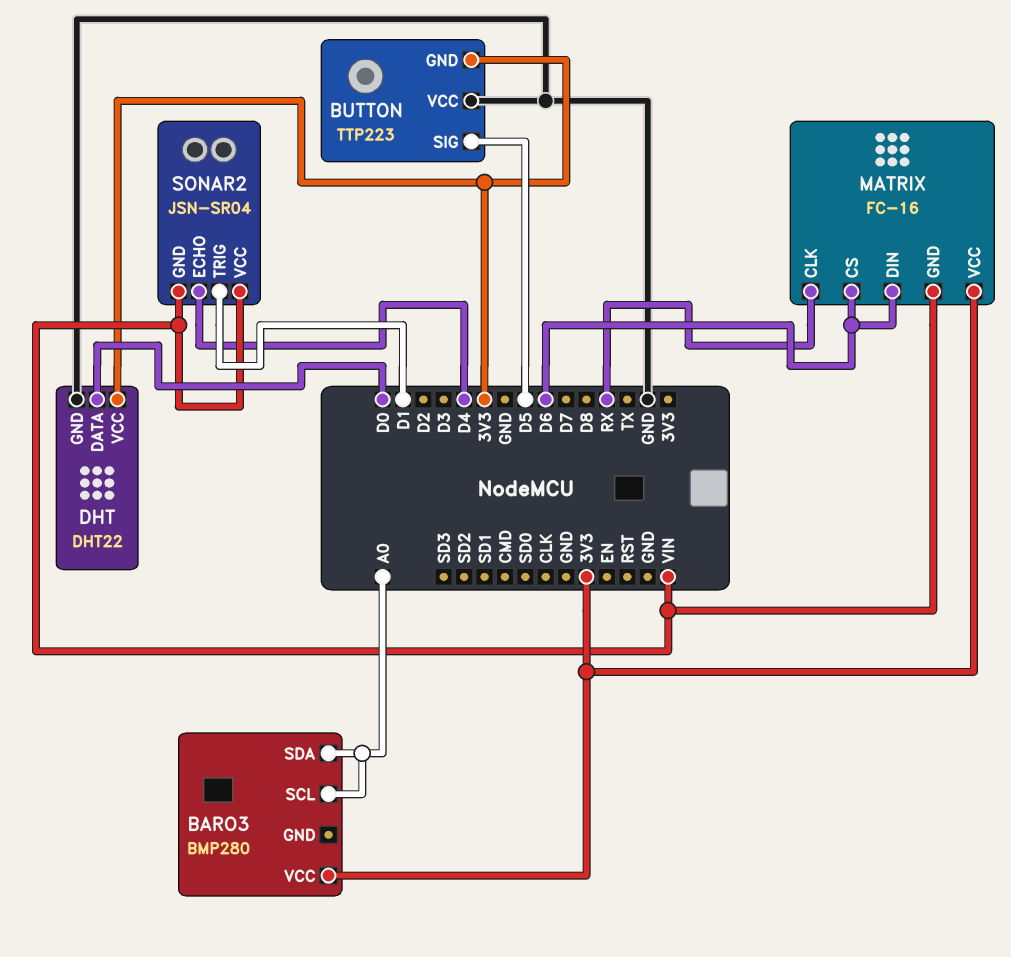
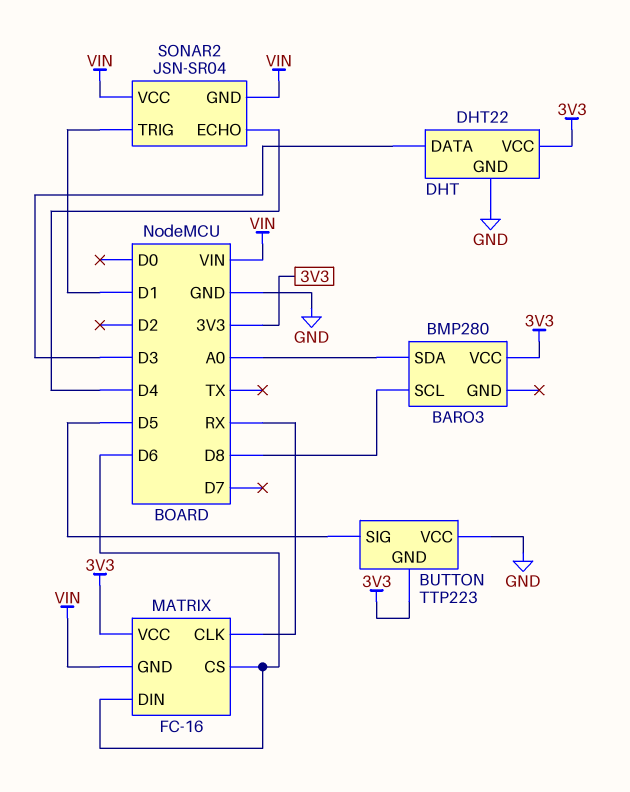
BARO3 pin SCL: A0 -> D8
DHT pin DATA: D0 -> D3

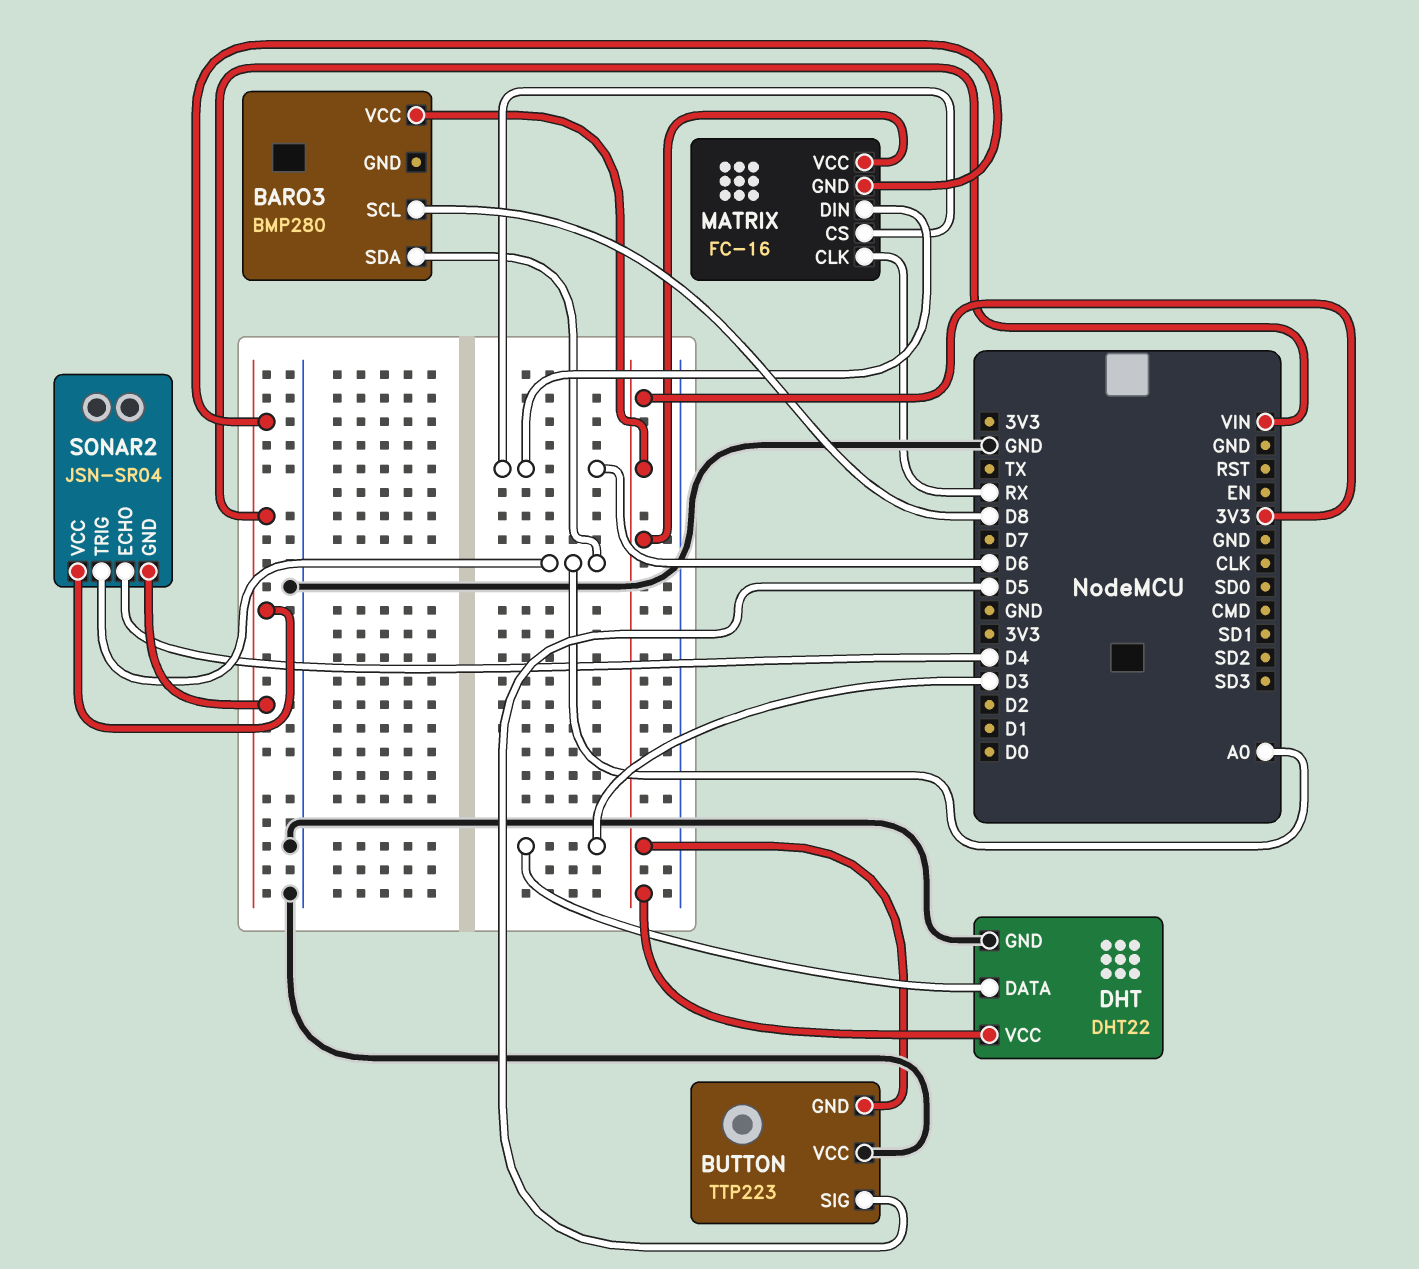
SONAR2 pin TRIG: D1 -> A0

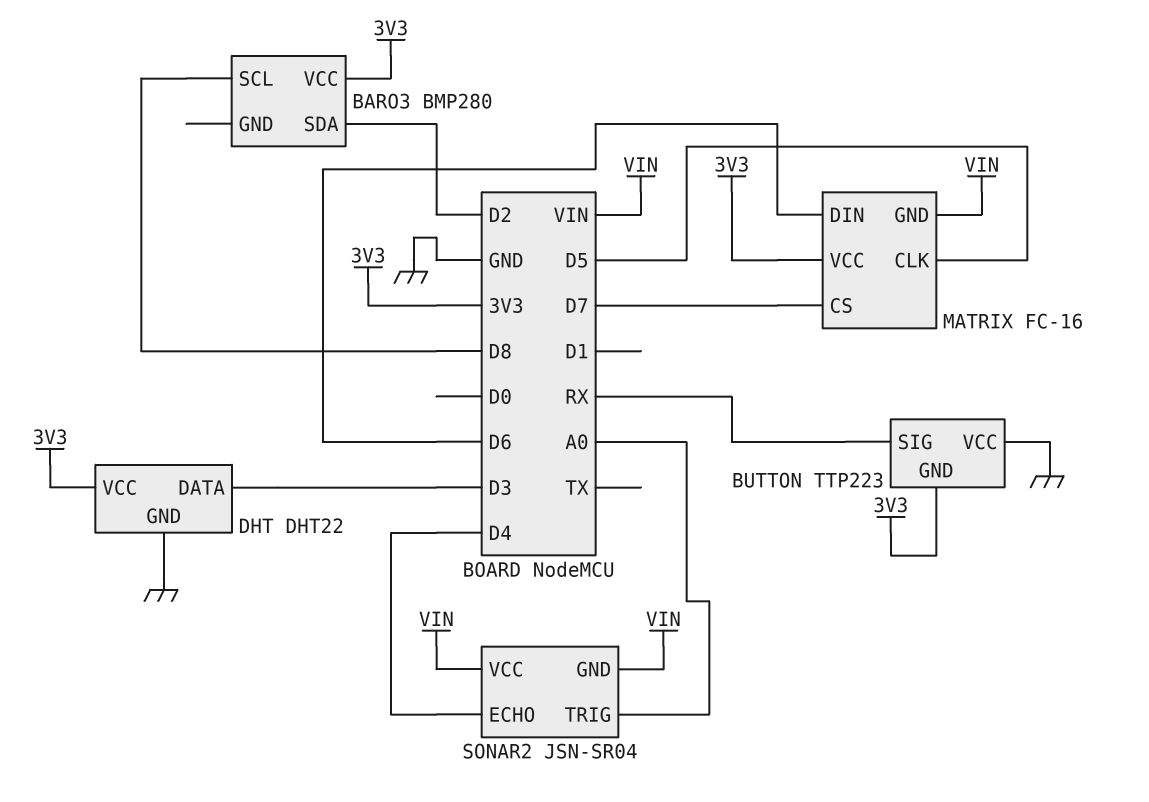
BARO3 pin SDA: A0 -> D2
BUTTON pin SIG: D5 -> RX
MATRIX pin CLK: RX -> D5
MATRIX pin CS: D6 -> D7

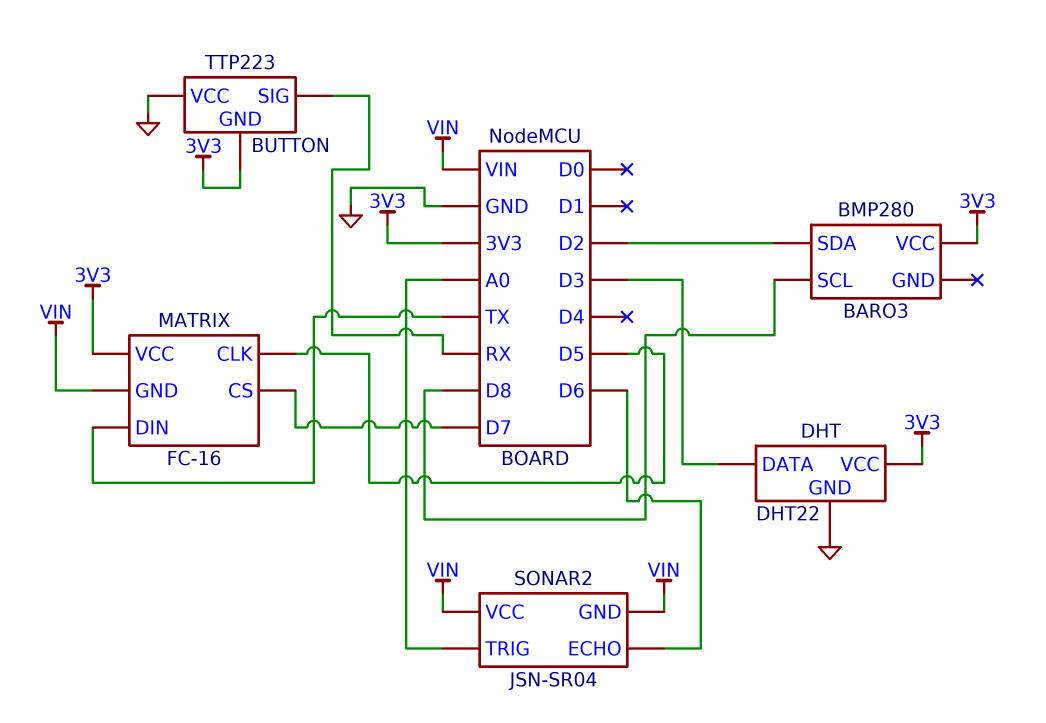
MATRIX pin DIN: D6 -> TX
SONAR2 pin ECHO: D4 -> D6

